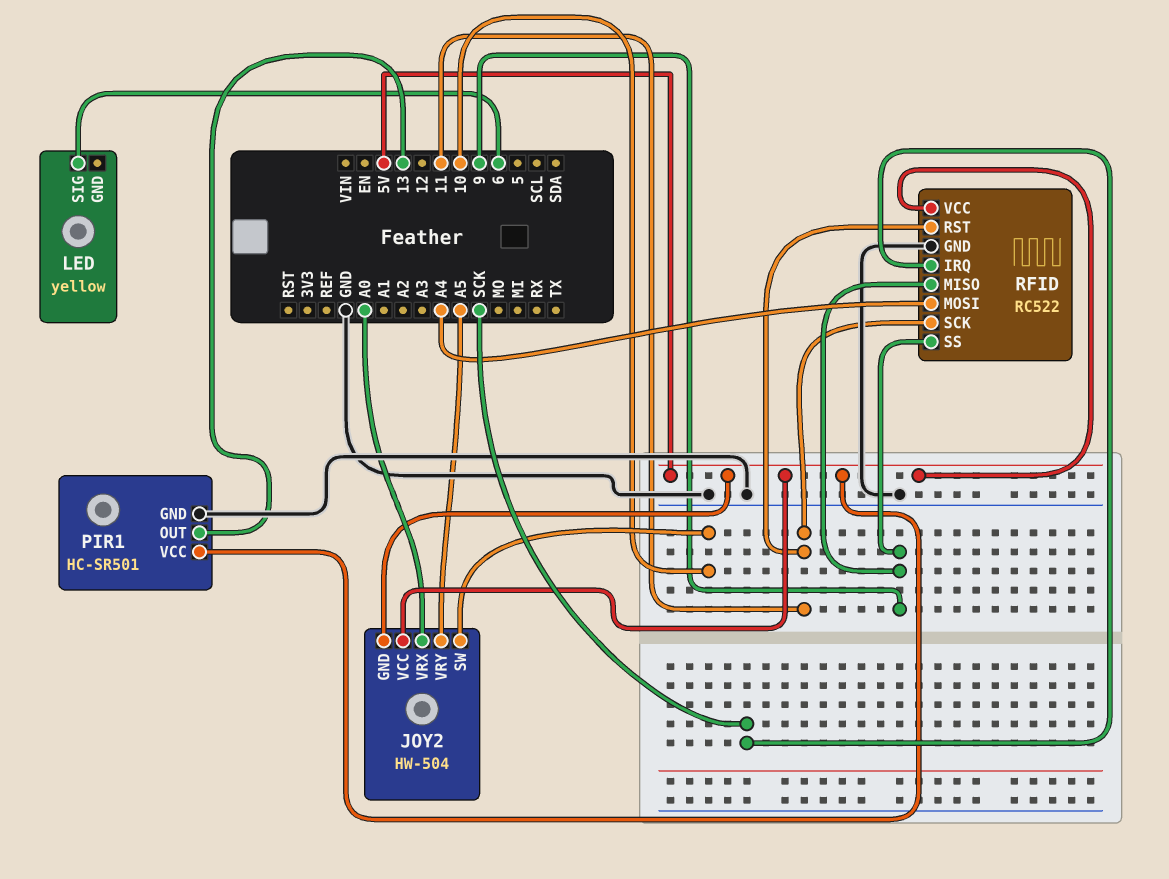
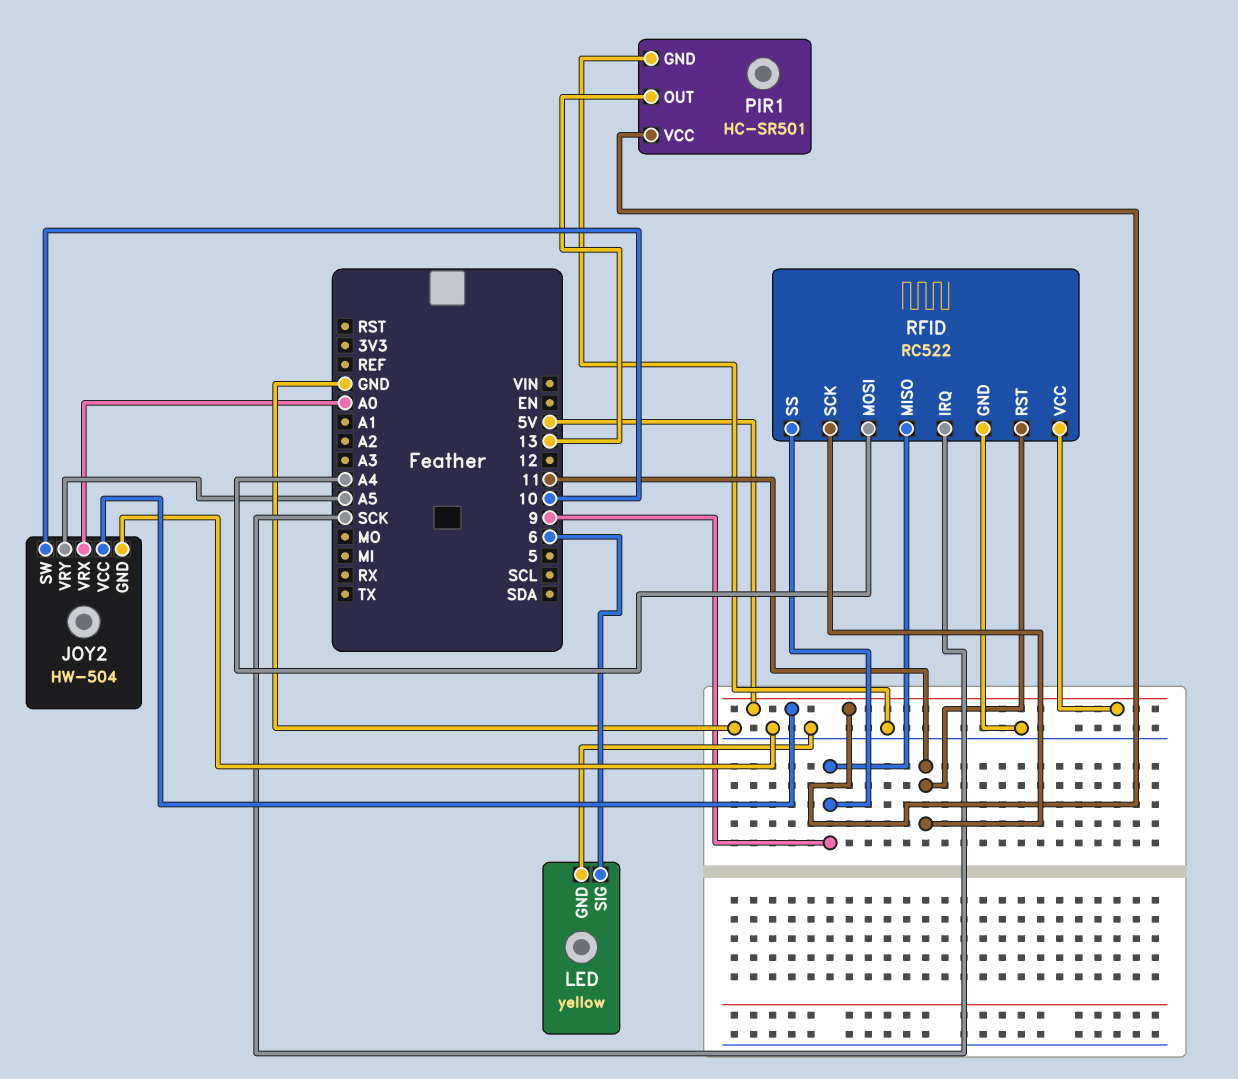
JOY2 pin GND: 5V -> GND
LED pin GND: none -> GND

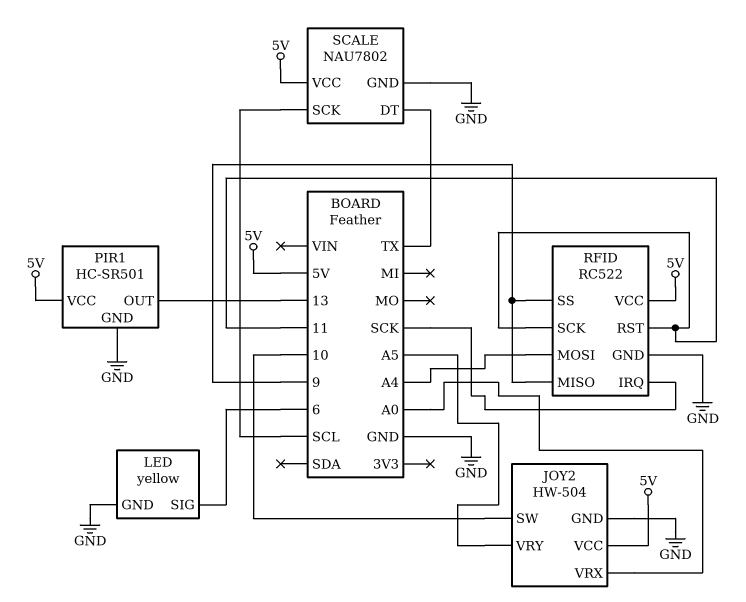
SCALE: none -> NAU7802
SCALE pin DT: none -> TX
SCALE pin GND: none -> GND
SCALE pin SCK: none -> SCL
SCALE pin VCC: none -> 5V

